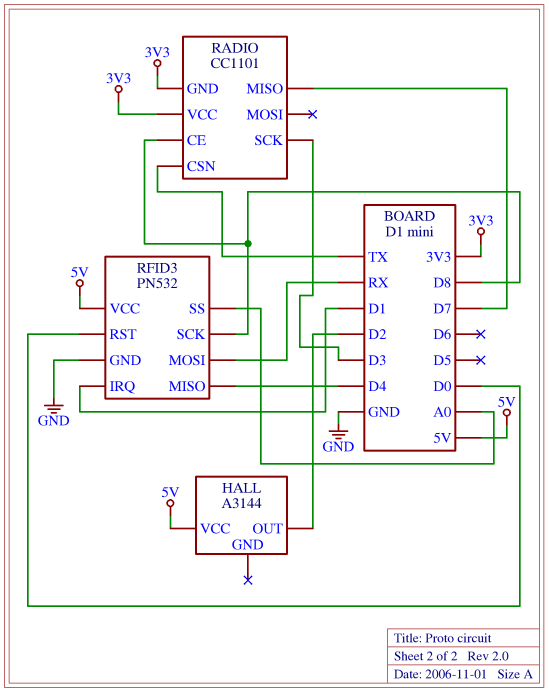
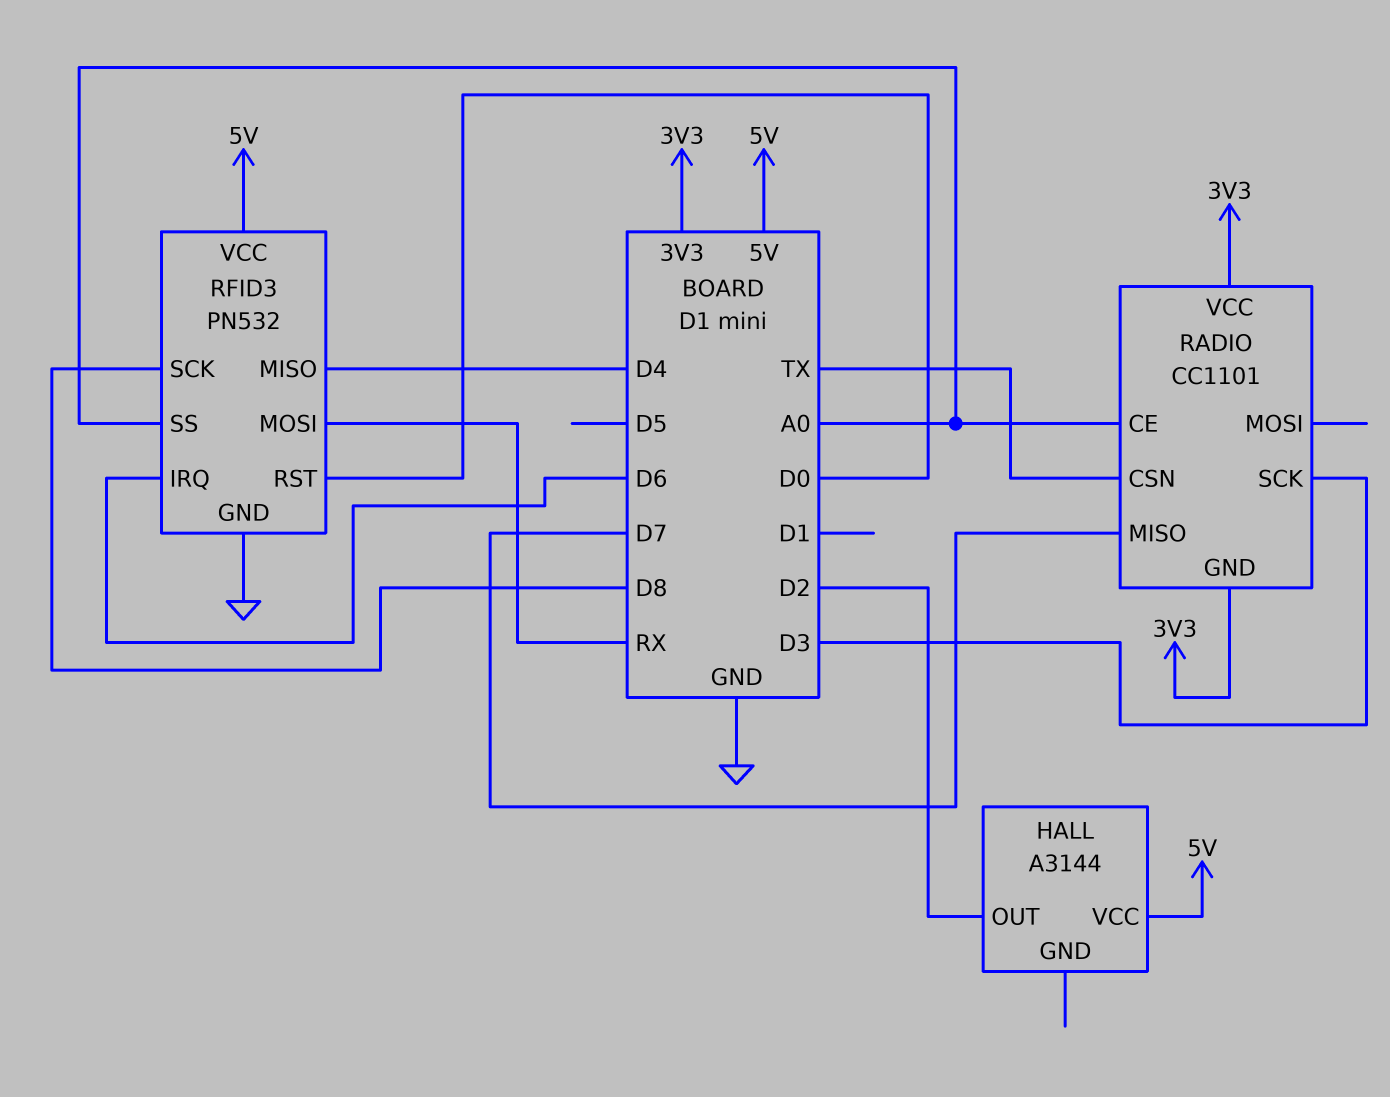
RADIO pin CE: D8 -> A0
RFID3 pin IRQ: D1 -> D6

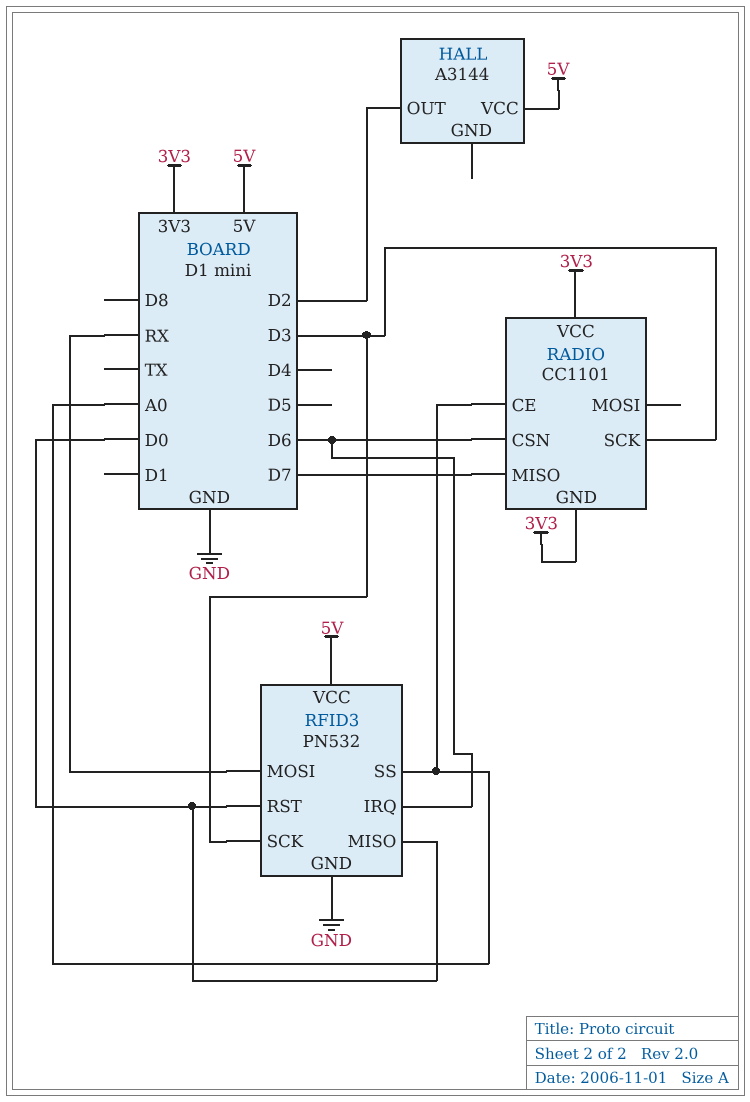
RADIO pin CSN: TX -> D6
RFID3 pin MISO: D4 -> D0
RFID3 pin SCK: D8 -> D3

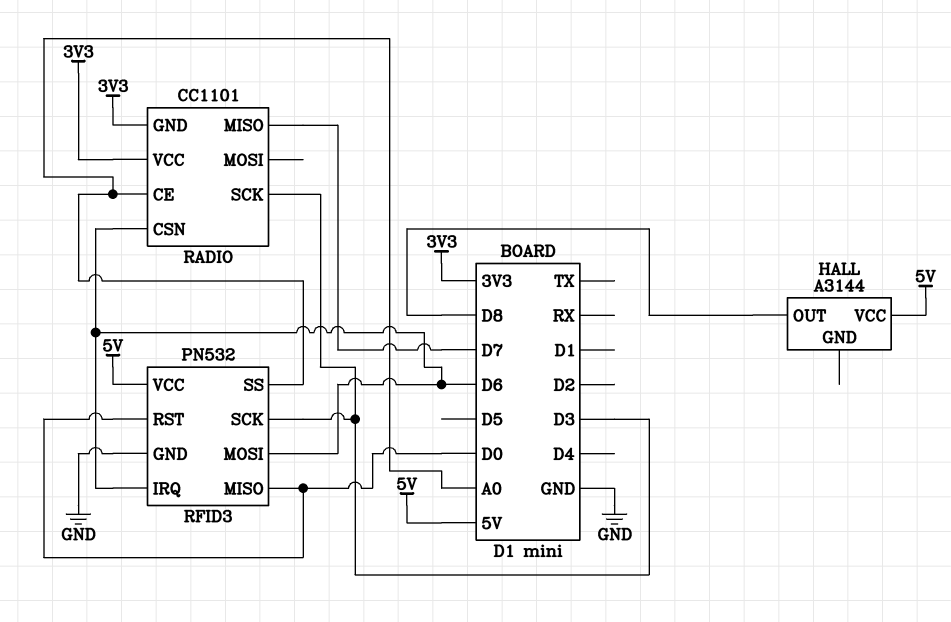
HALL pin OUT: D2 -> D8
RFID3 pin MOSI: RX -> D6

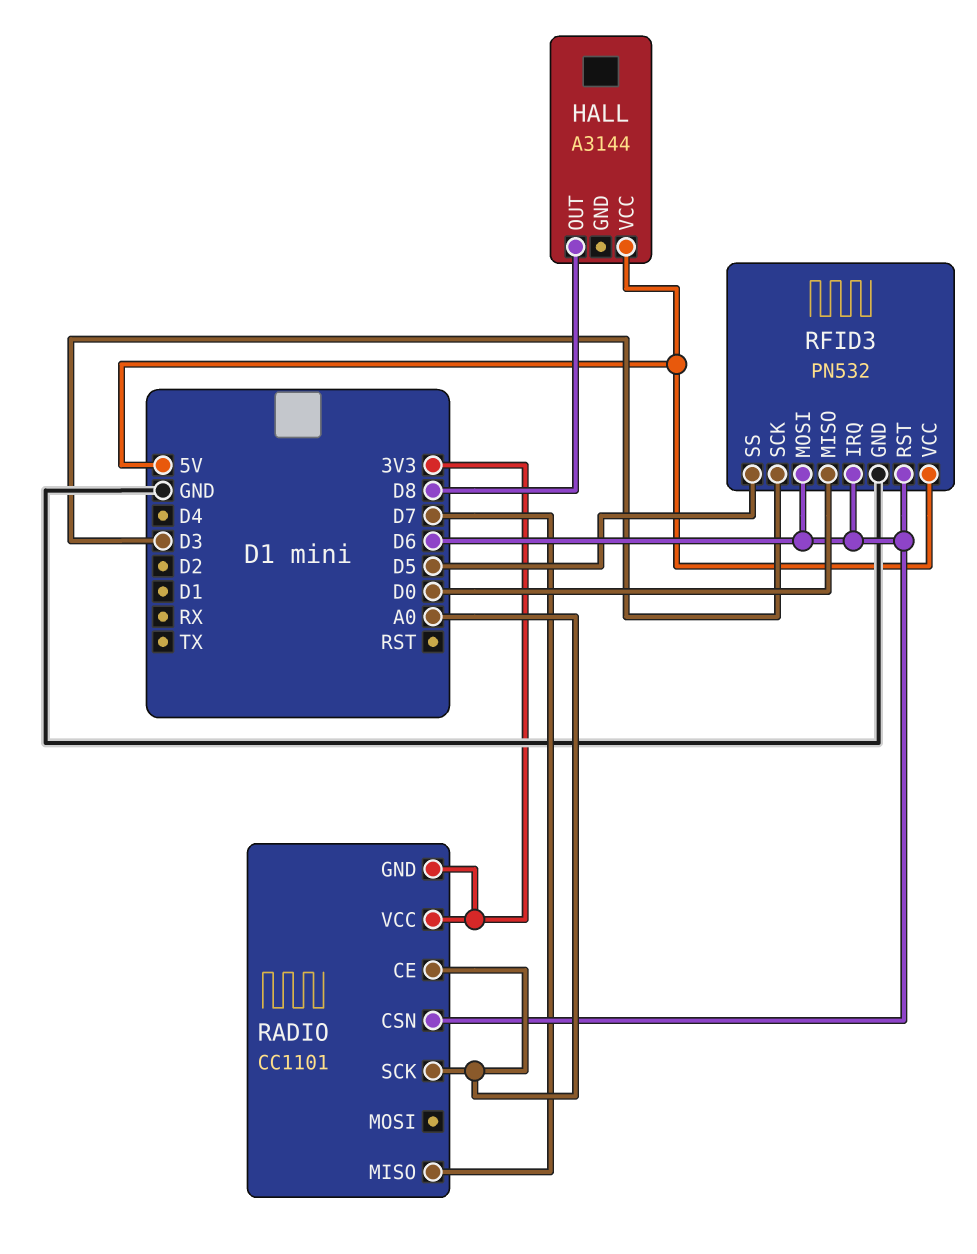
RADIO pin SCK: D3 -> A0
RFID3 pin RST: D0 -> D6
RFID3 pin SS: A0 -> D5

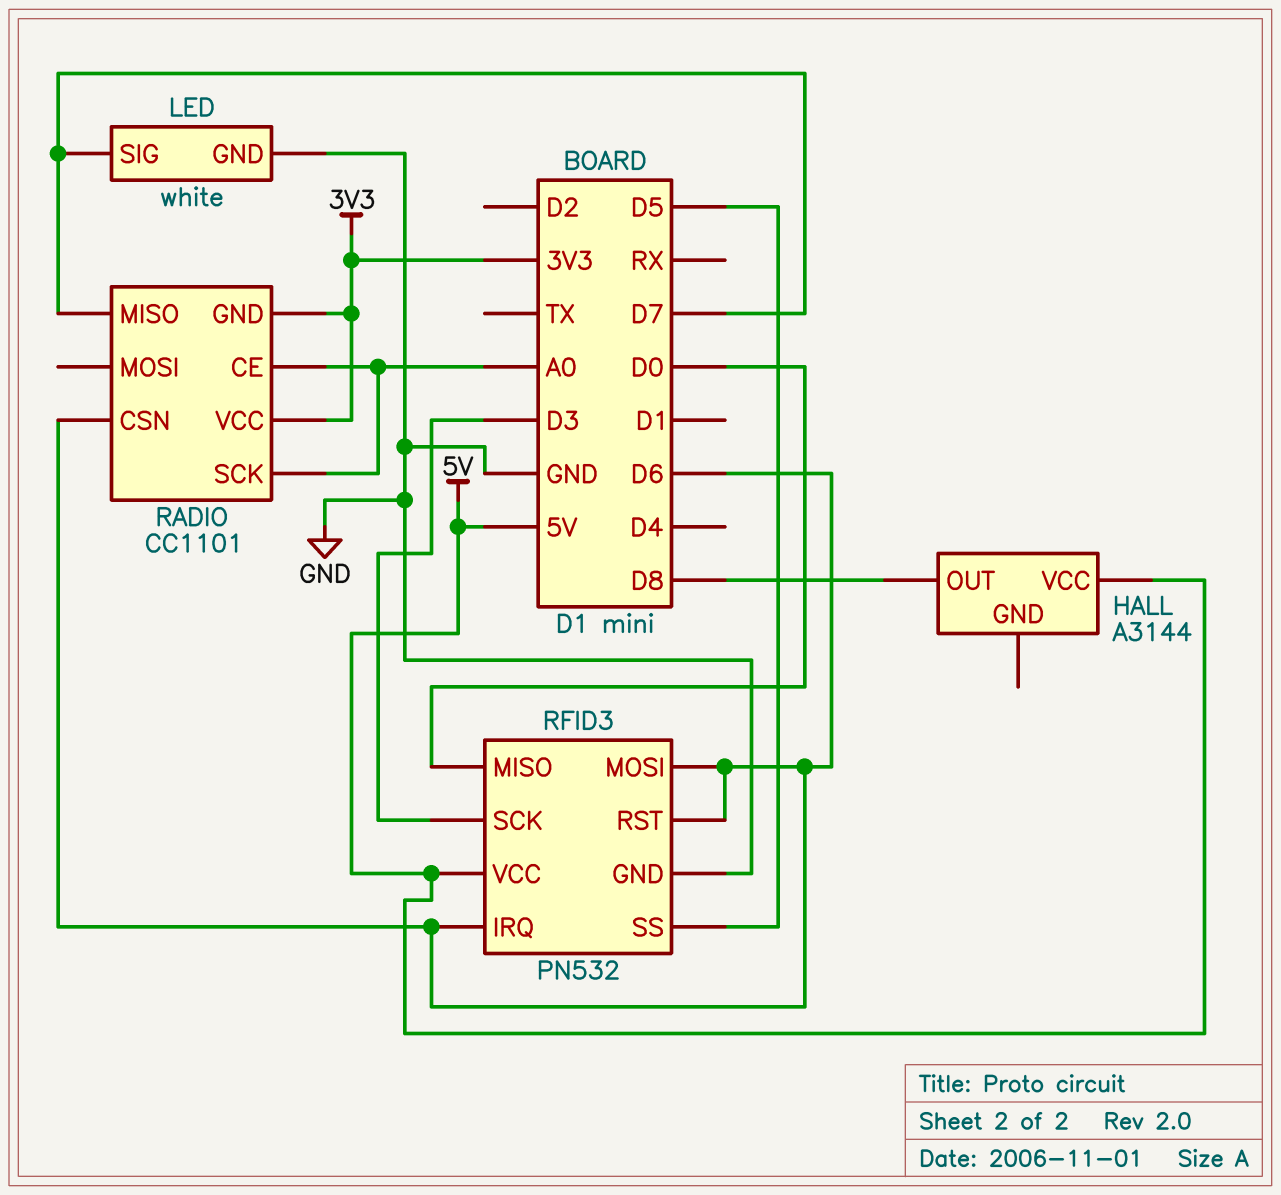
LED: none -> white
LED pin GND: none -> GND
LED pin SIG: none -> D7

